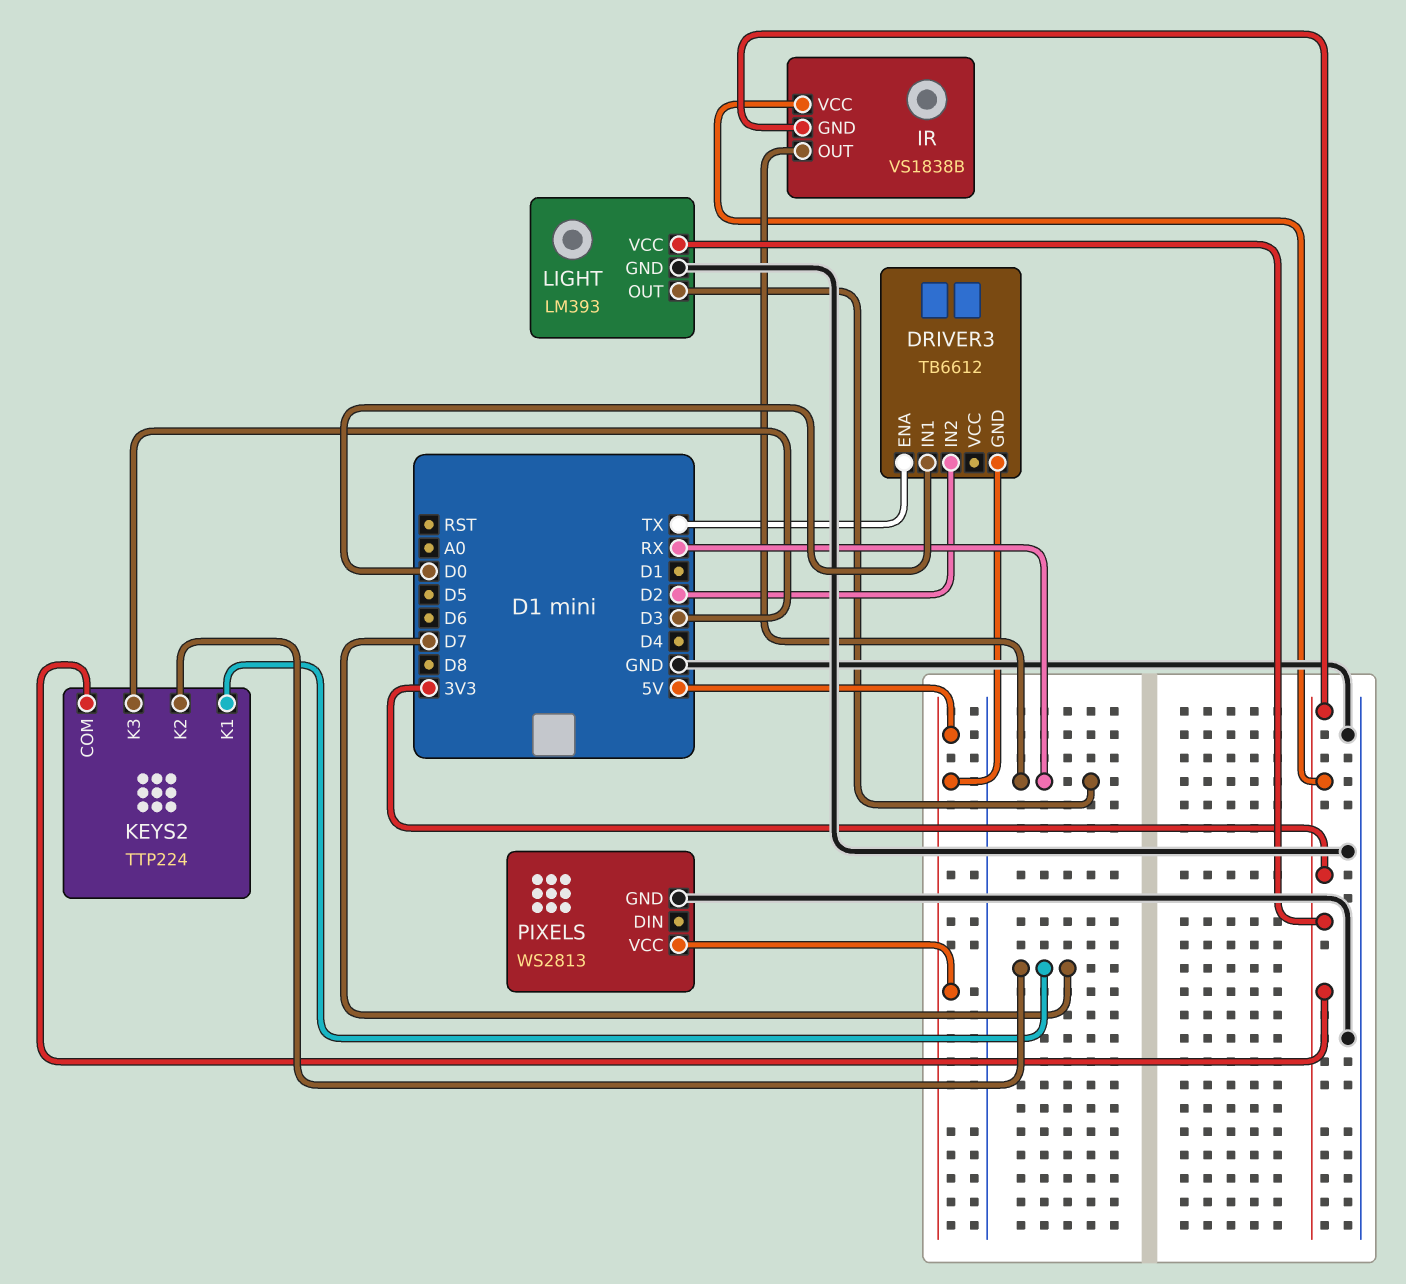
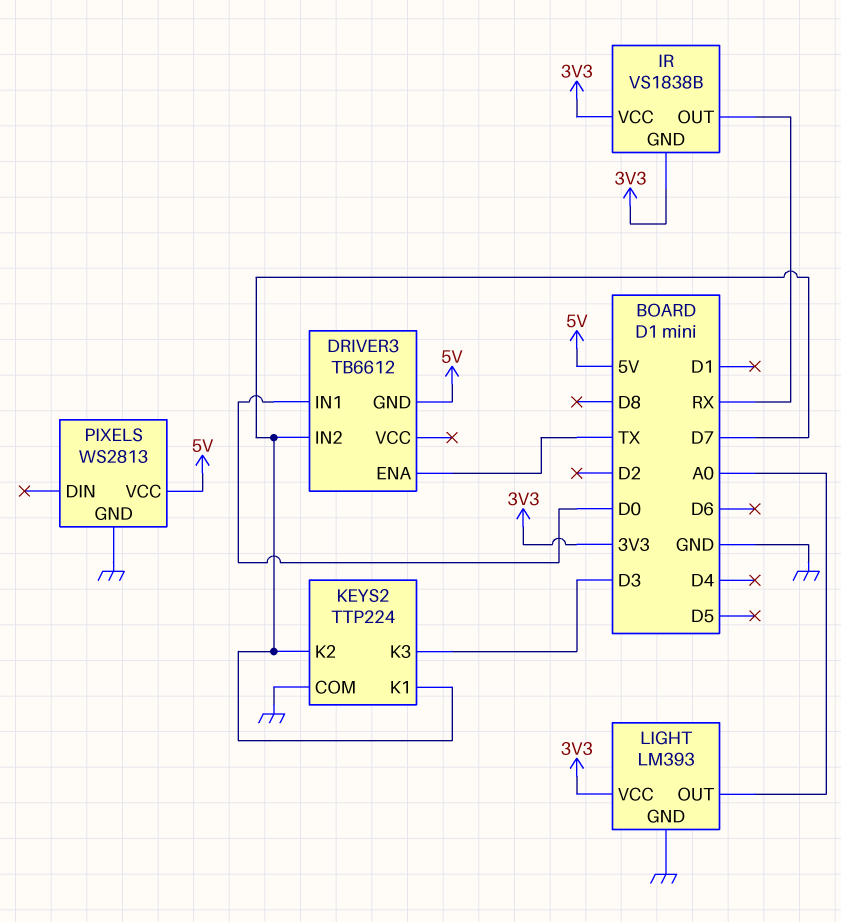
DRIVER3 pin IN2: D2 -> D7
KEYS2 pin COM: 3V3 -> GND
LIGHT pin OUT: RX -> A0

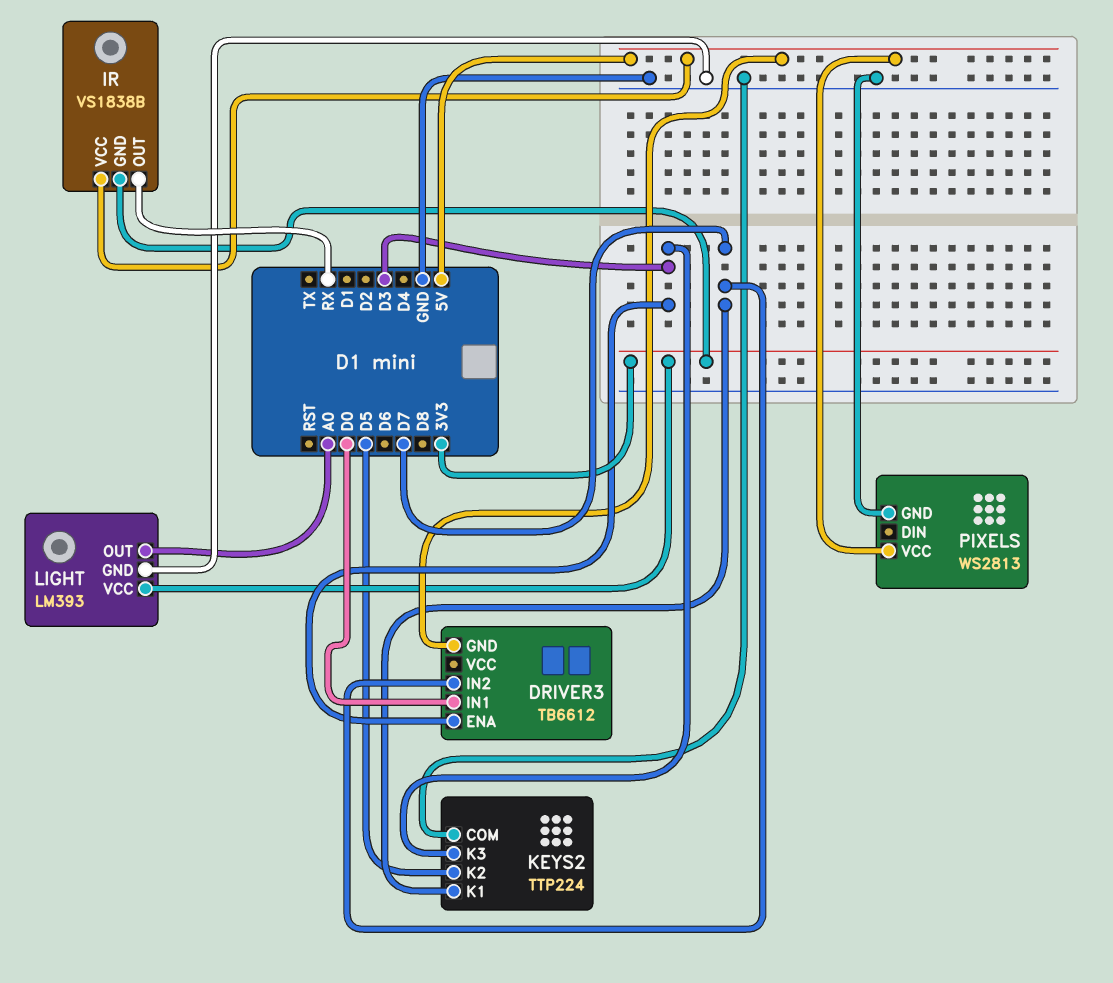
DRIVER3 pin ENA: TX -> D3
IR pin VCC: 3V3 -> 5V
KEYS2 pin K2: D7 -> D5

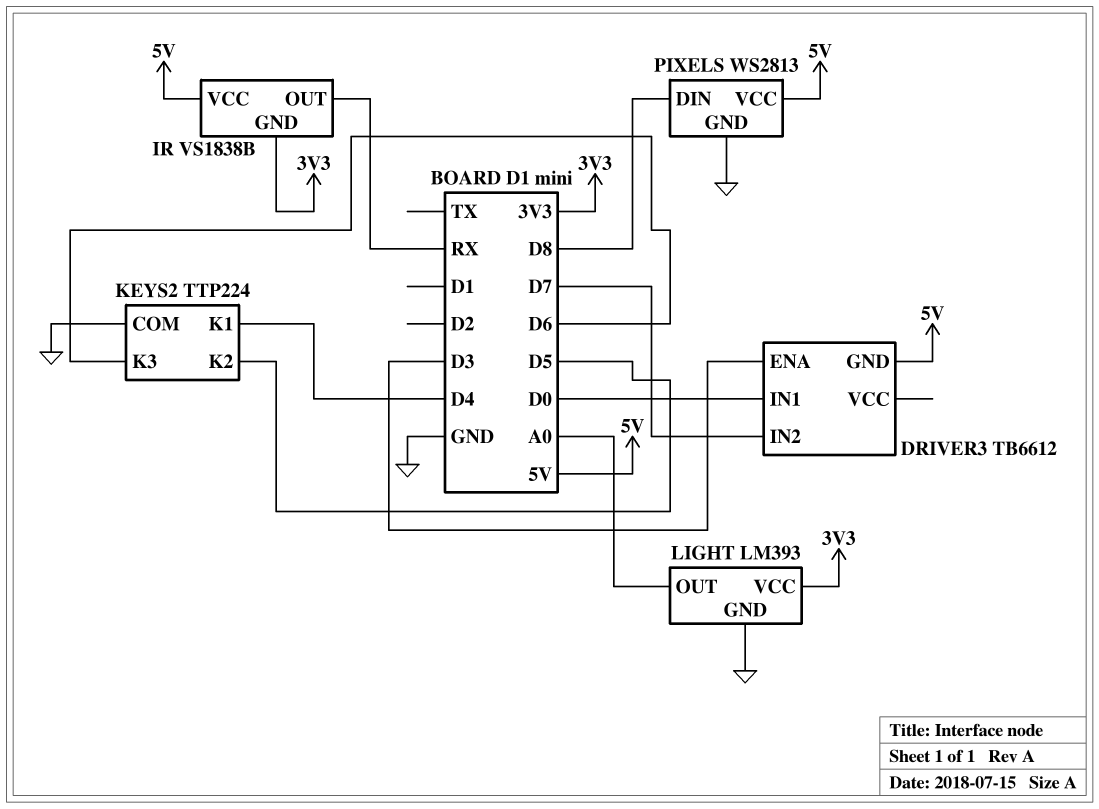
KEYS2 pin K1: D7 -> D4
KEYS2 pin K3: D3 -> D6
PIXELS pin DIN: none -> D8

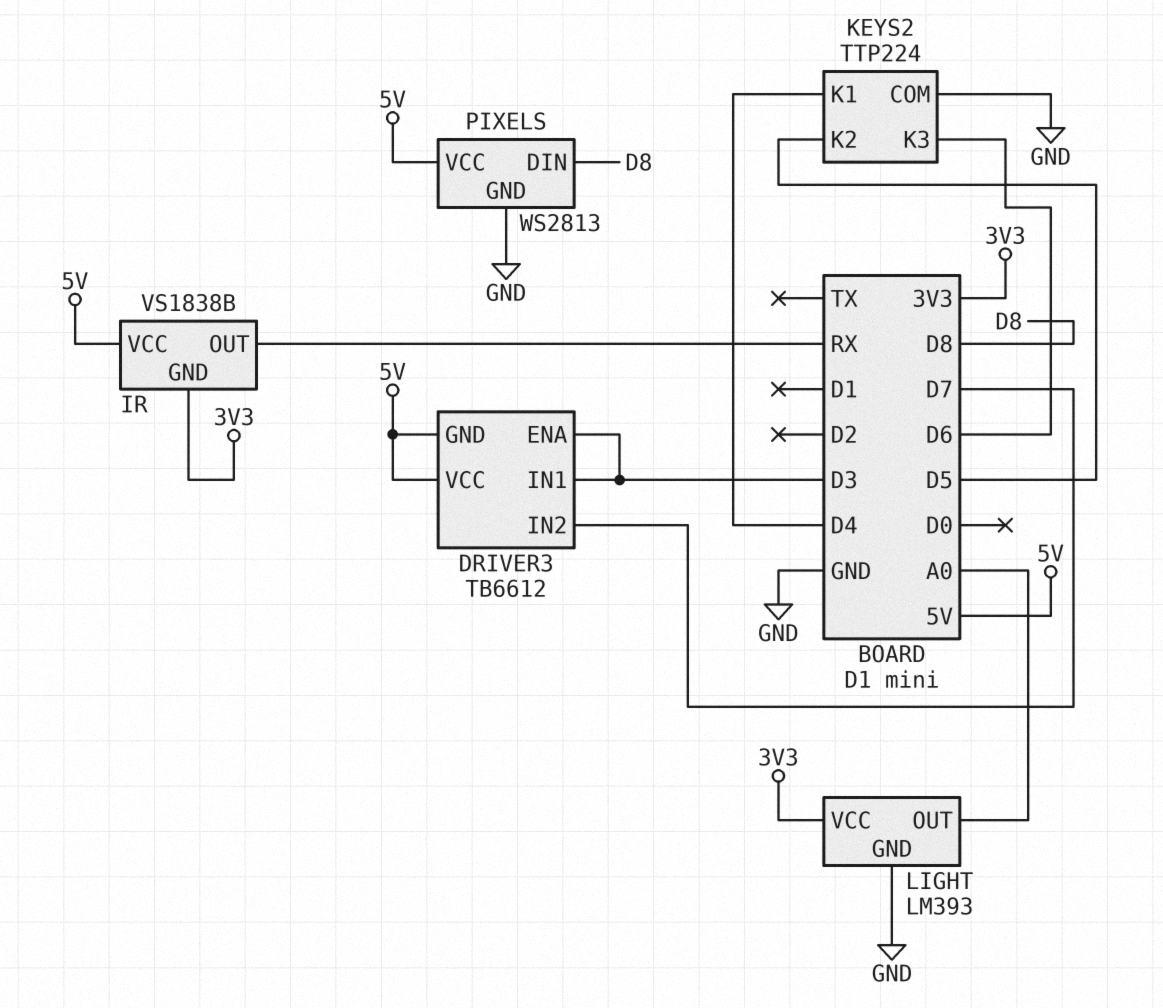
DRIVER3 pin IN1: D0 -> D3
DRIVER3 pin VCC: none -> 5V

